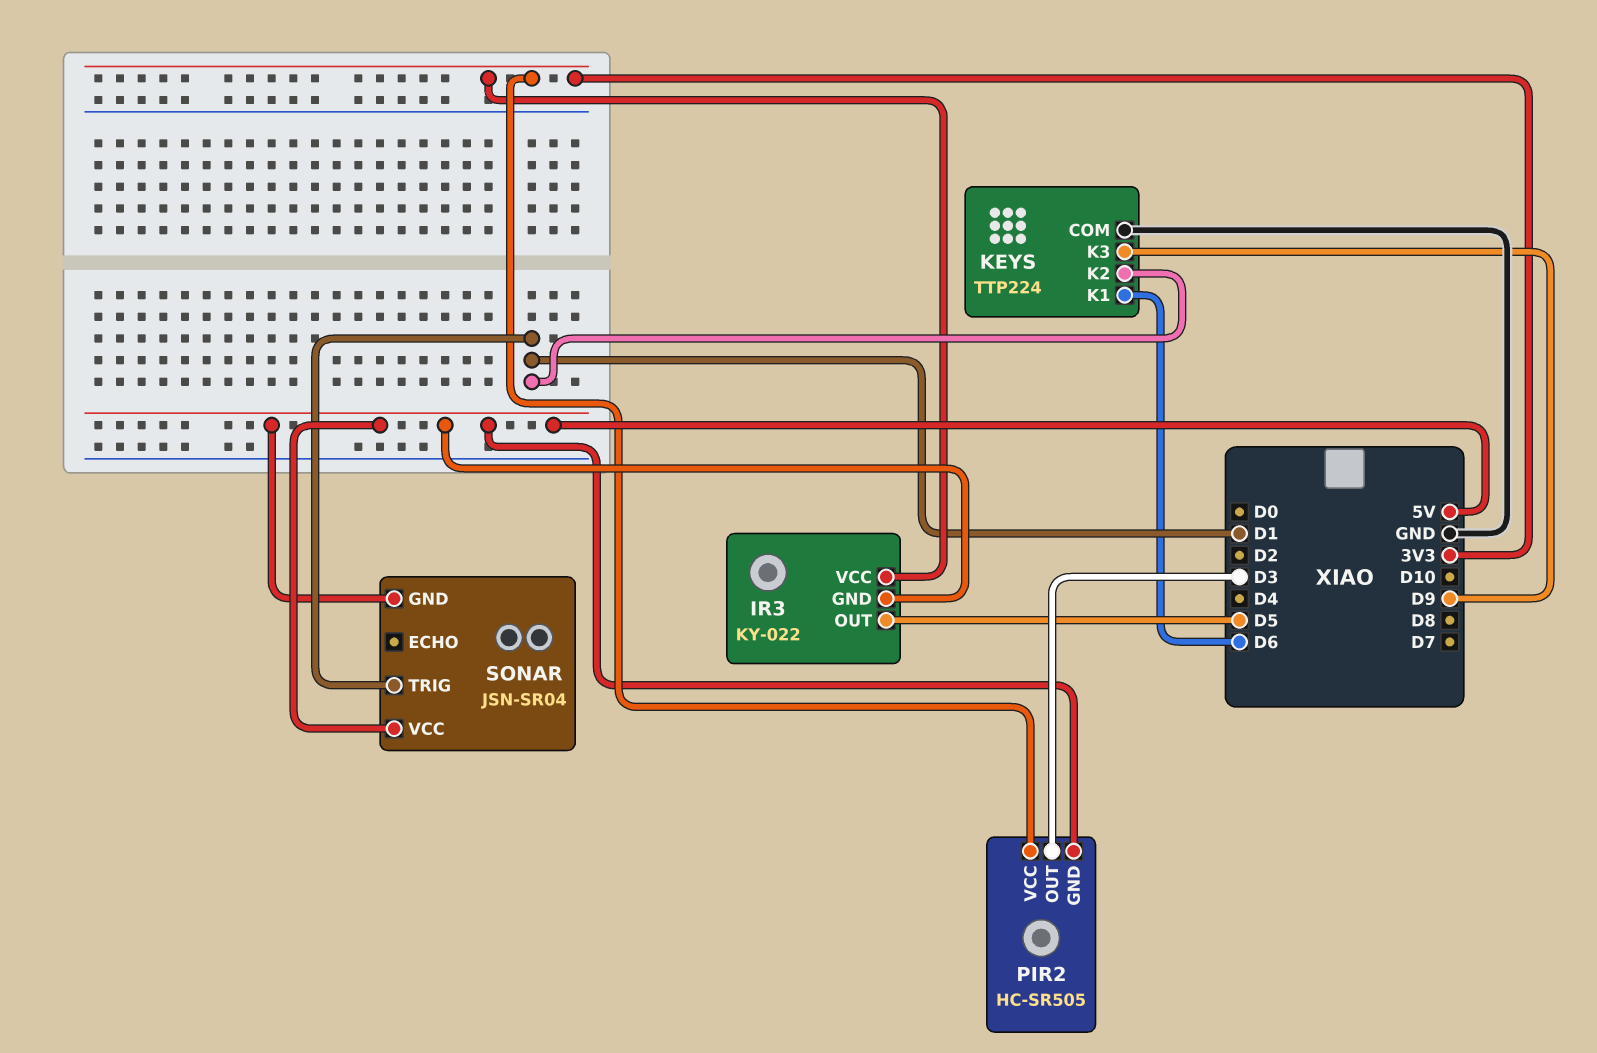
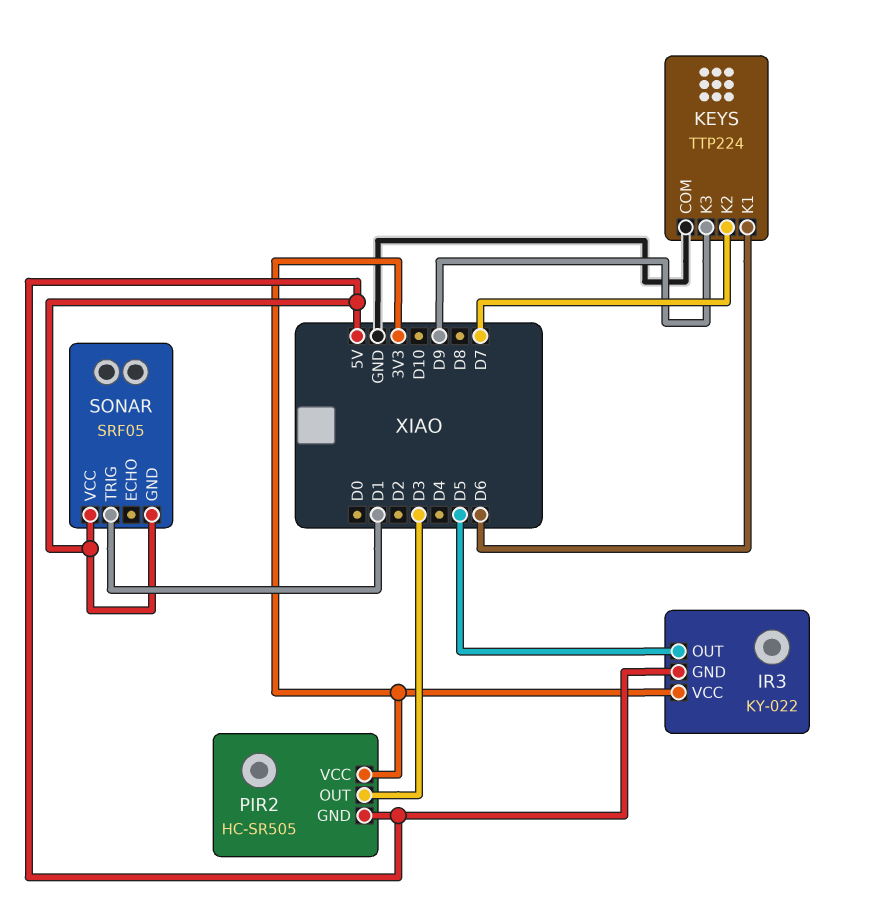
KEYS pin K2: D1 -> D7
SONAR: JSN-SR04 -> SRF05

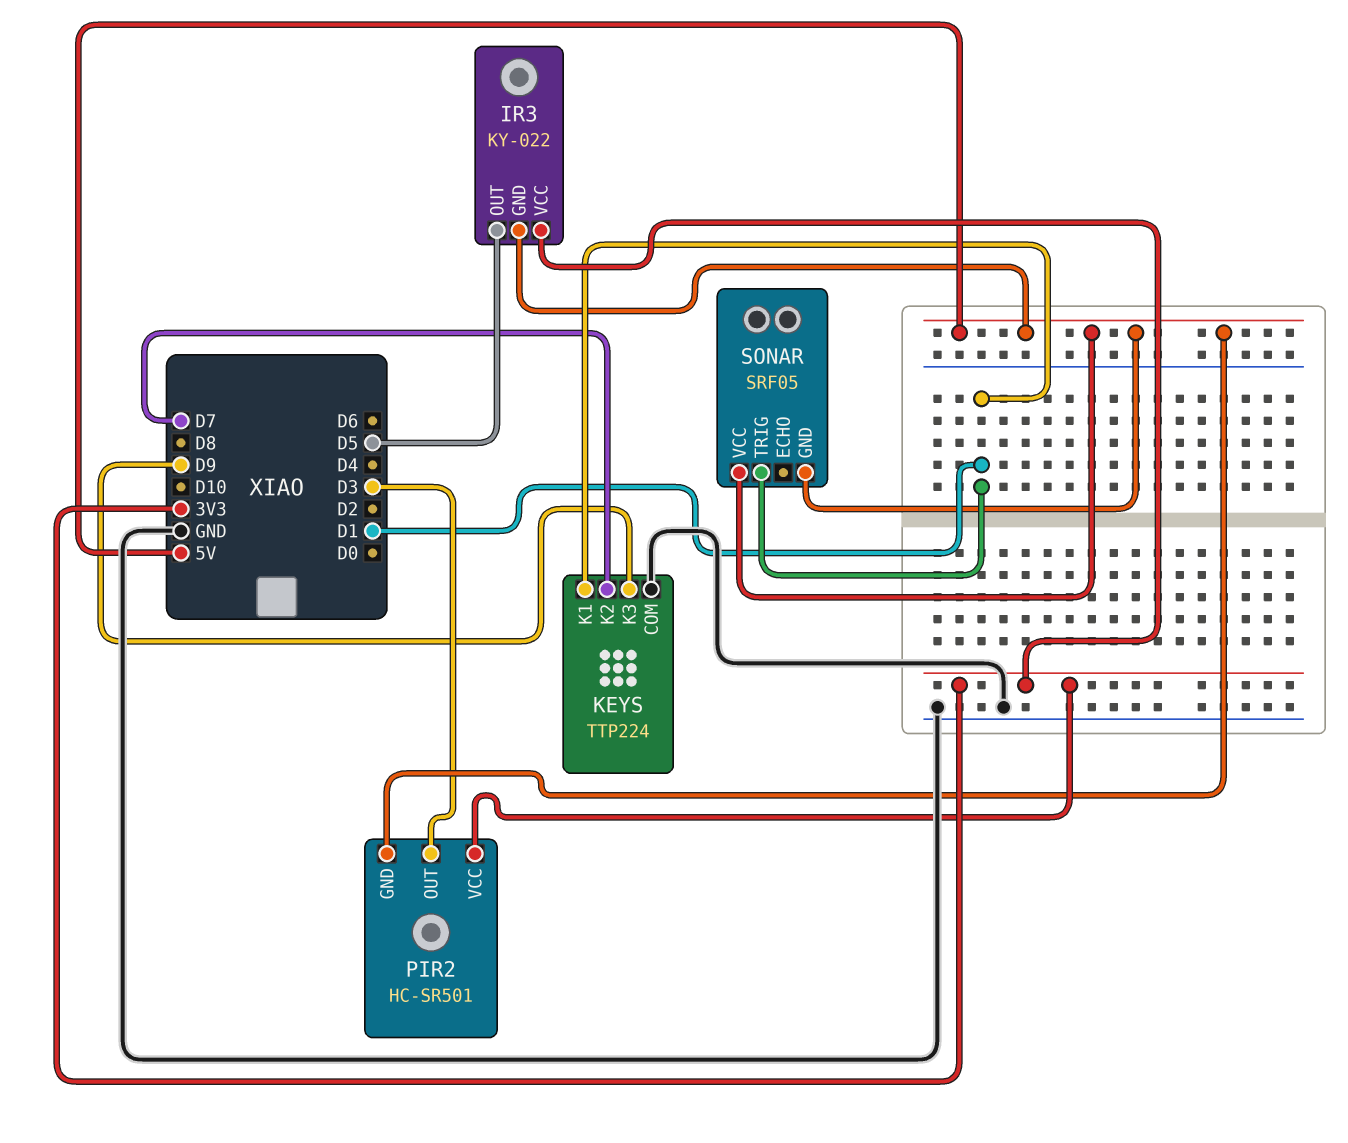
KEYS pin K1: D6 -> D1
PIR2: HC-SR505 -> HC-SR501

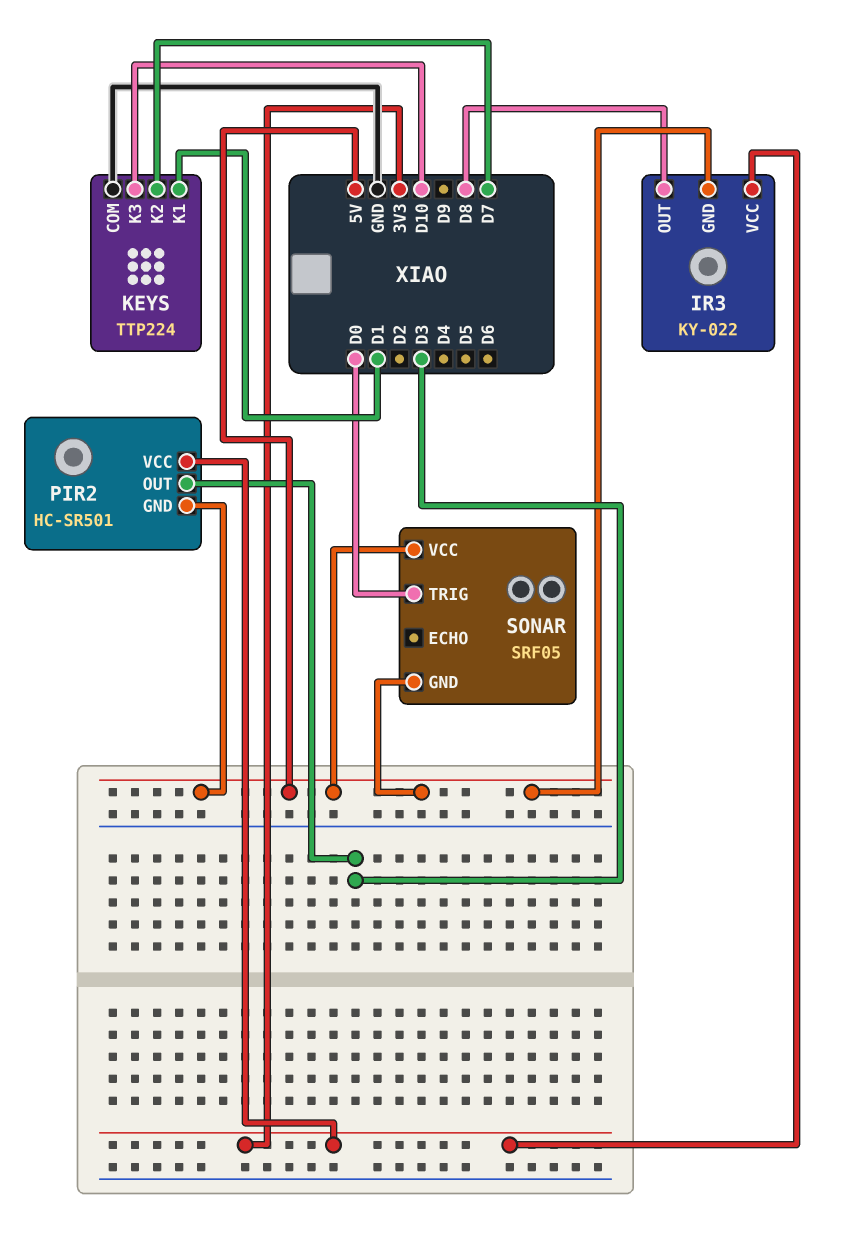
IR3 pin OUT: D5 -> D8
KEYS pin K3: D9 -> D10
SONAR pin TRIG: D1 -> D0

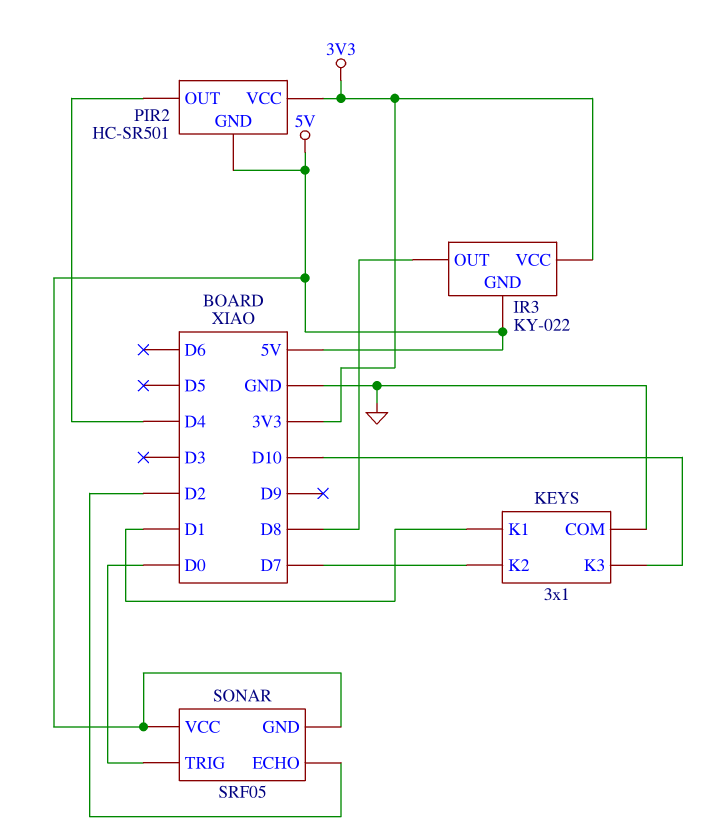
KEYS: TTP224 -> 3x1
PIR2 pin OUT: D3 -> D4
SONAR pin ECHO: none -> D2

